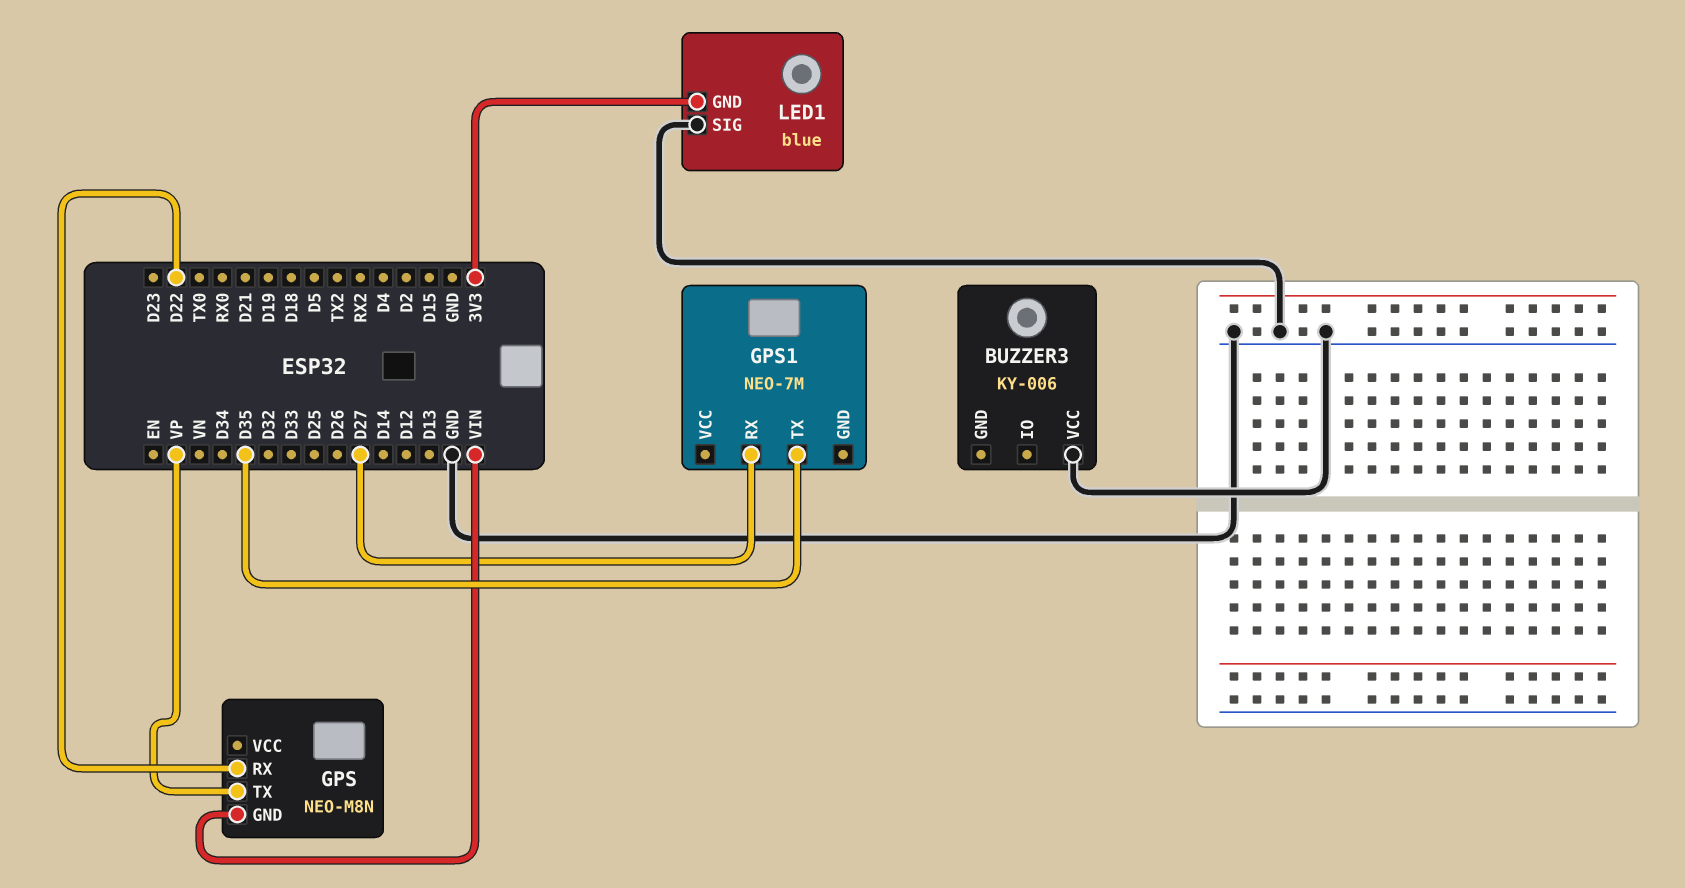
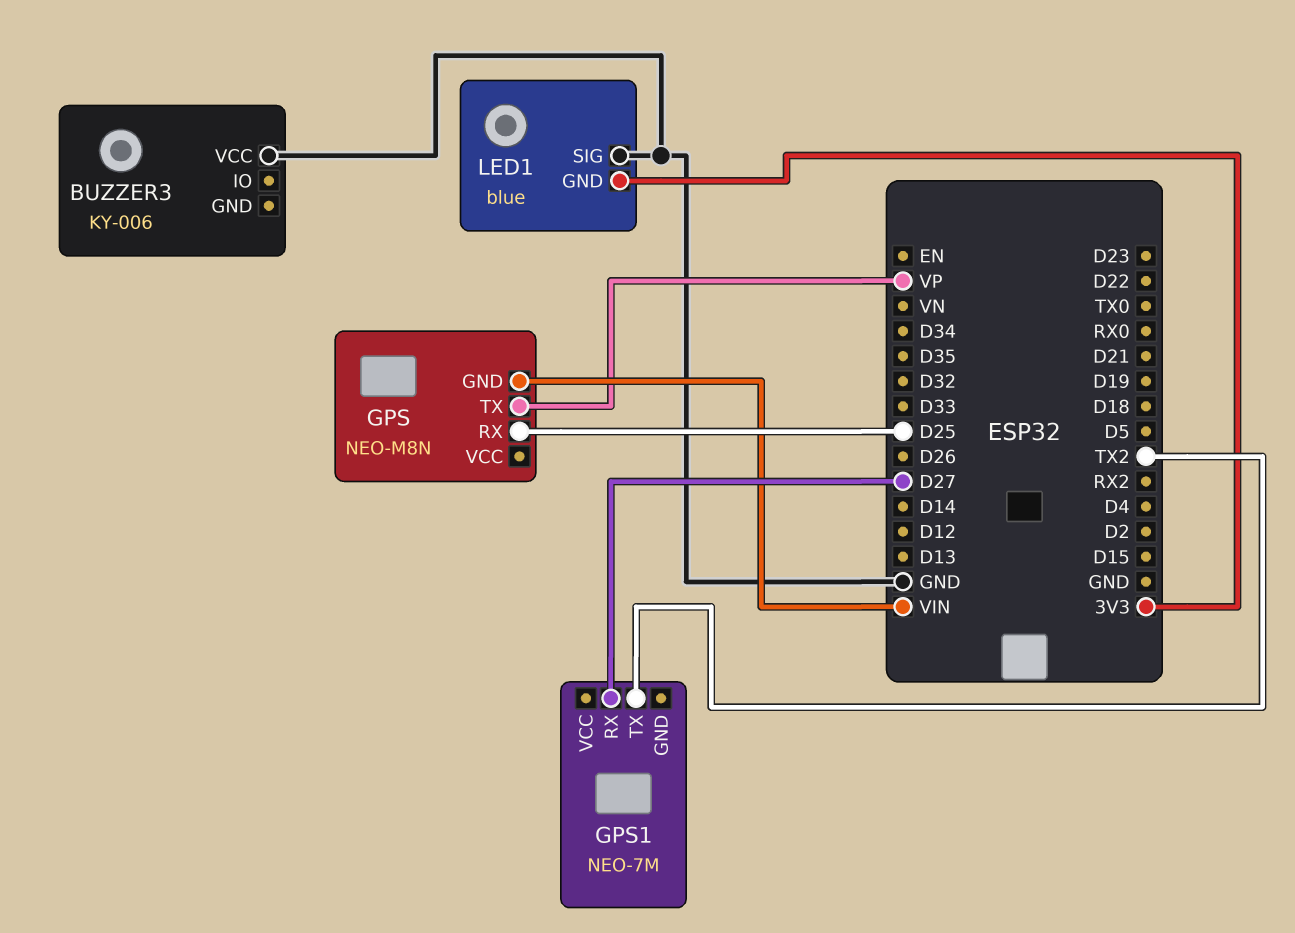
GPS pin RX: D22 -> D25
GPS1 pin TX: D35 -> TX2

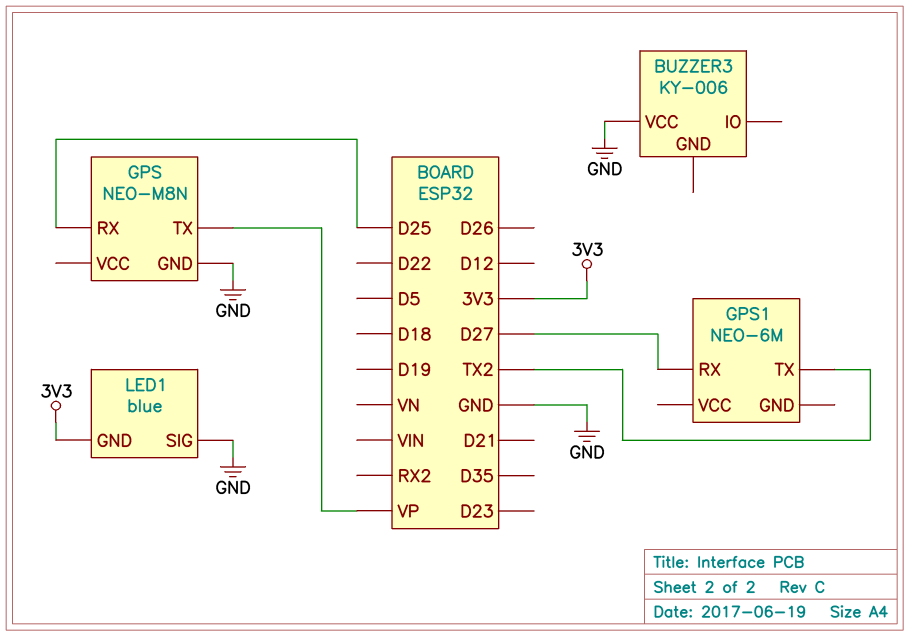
GPS pin GND: VIN -> GND
GPS1: NEO-7M -> NEO-6M

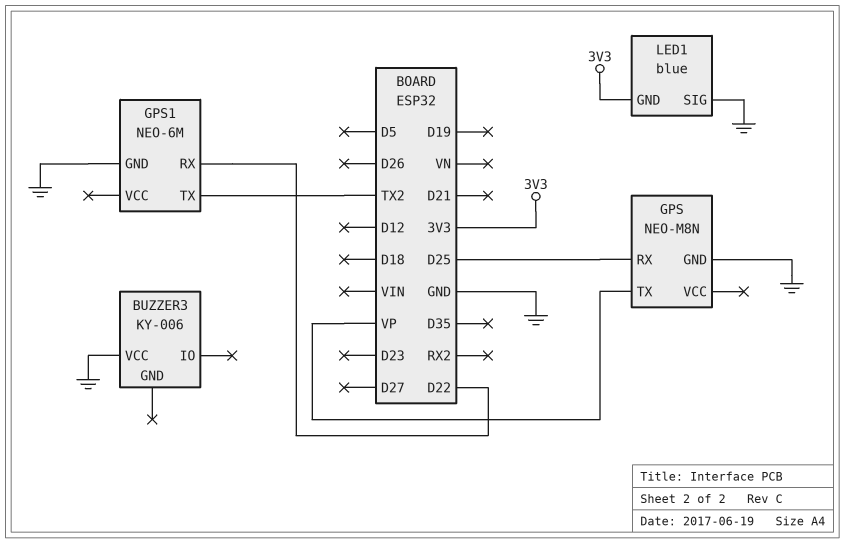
GPS1 pin GND: none -> GND
GPS1 pin RX: D27 -> D22

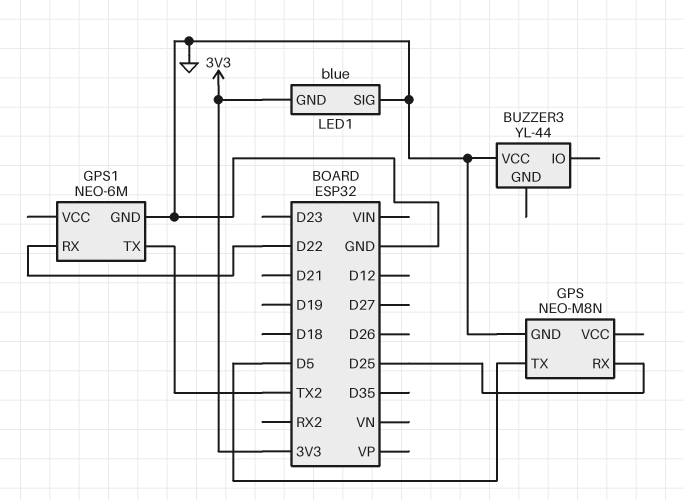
BUZZER3: KY-006 -> YL-44
GPS pin TX: VP -> D5

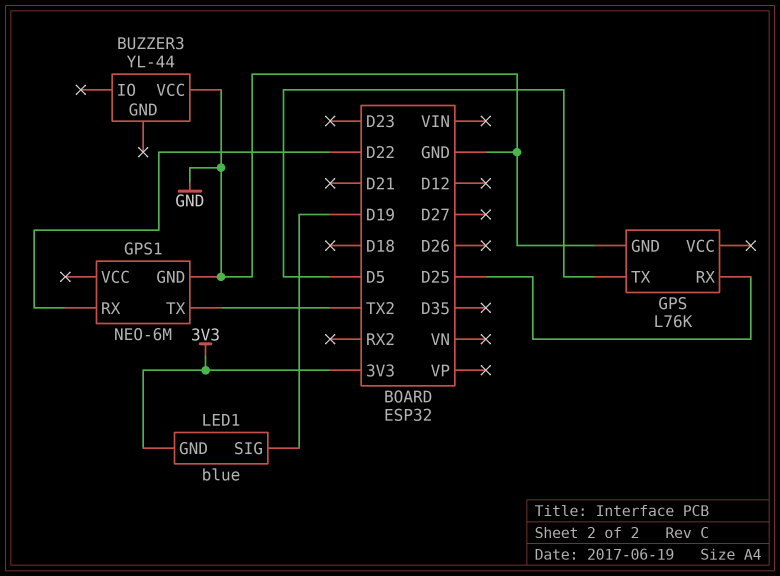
GPS: NEO-M8N -> L76K
LED1 pin SIG: GND -> D19

